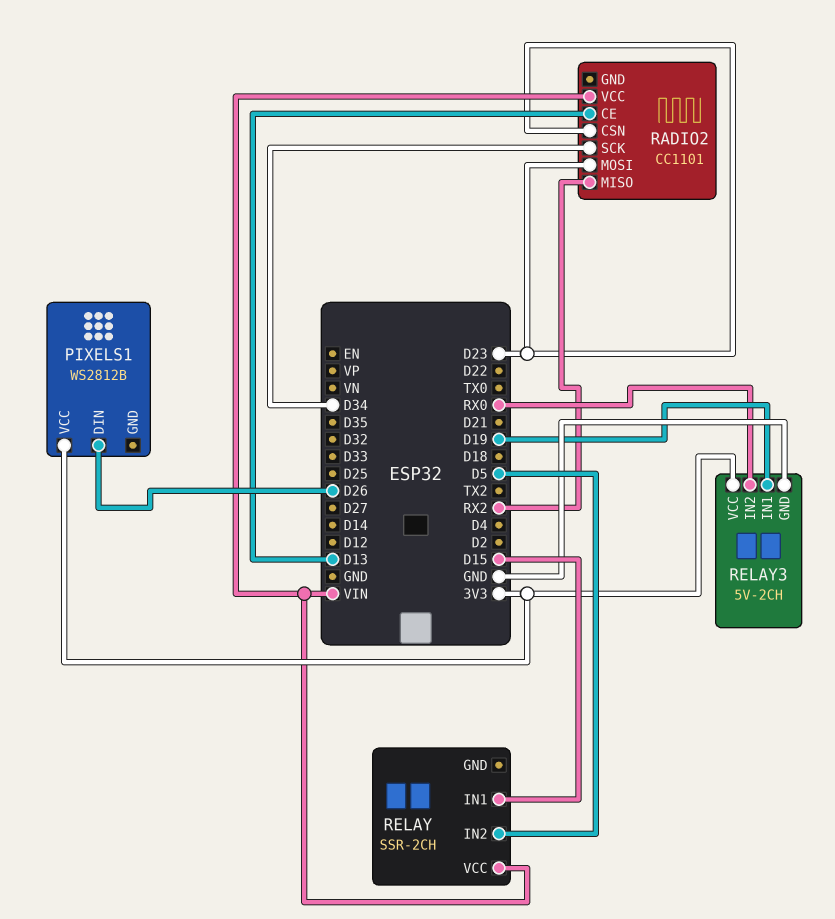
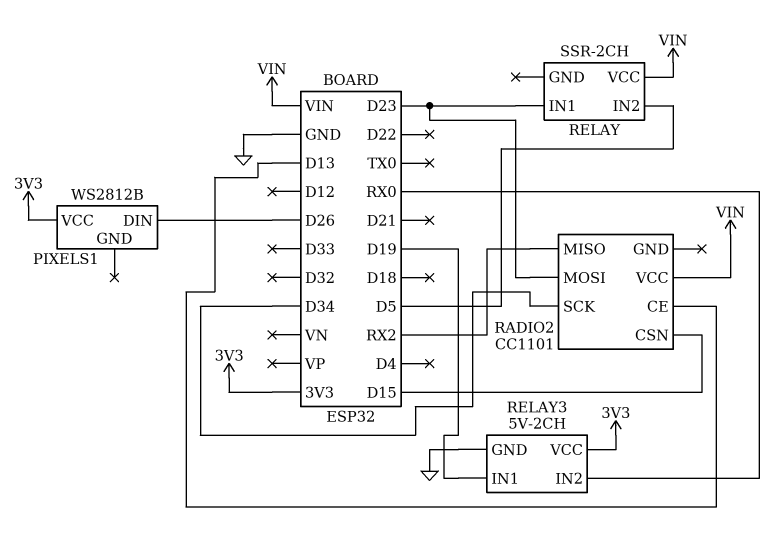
RADIO2 pin CSN: D23 -> D15
RELAY pin IN1: D15 -> D23

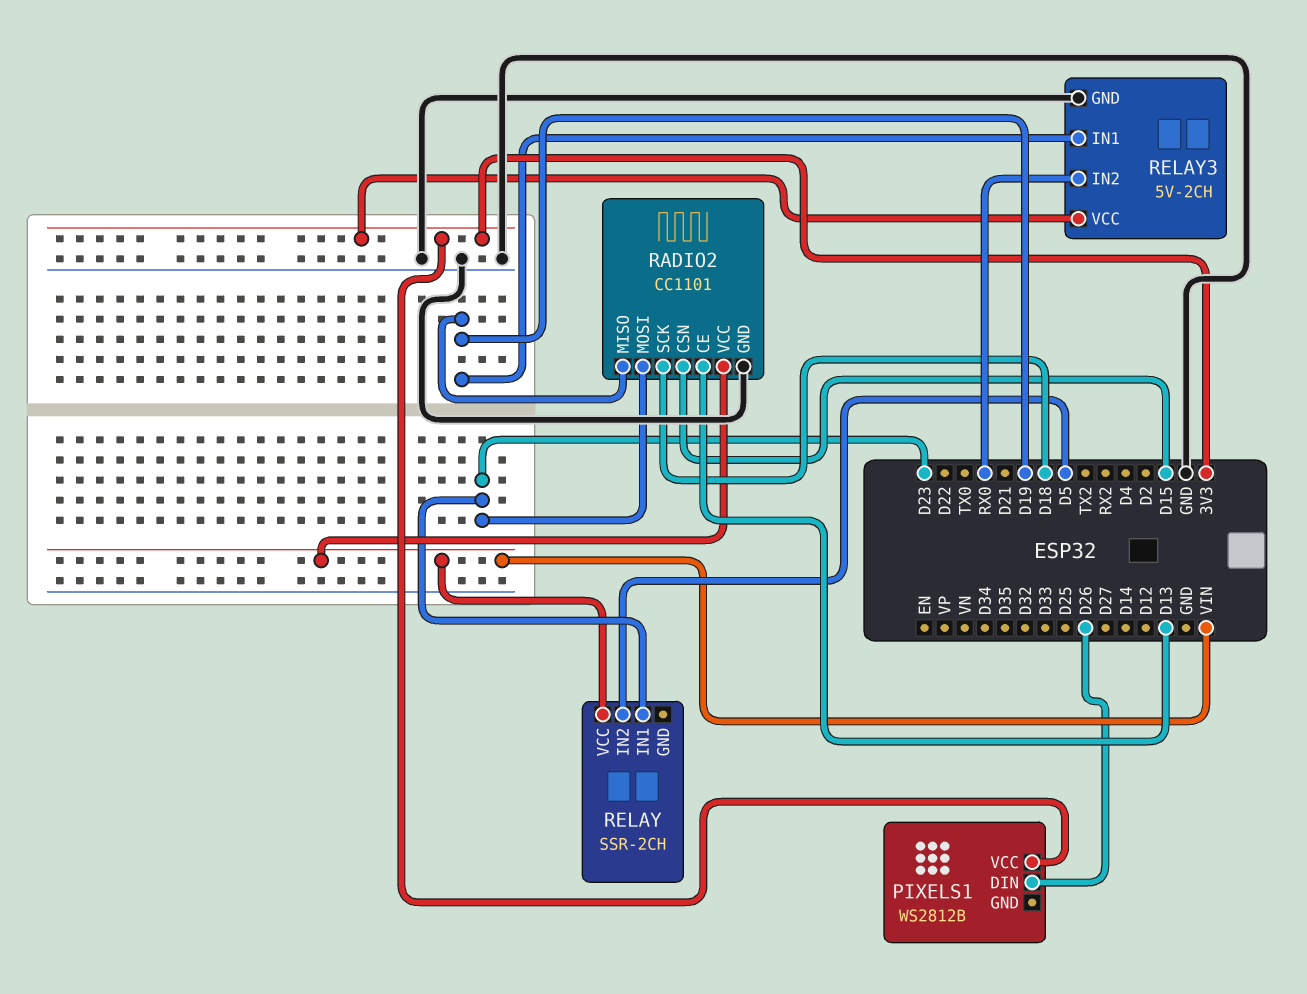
RADIO2 pin GND: none -> GND
RADIO2 pin MISO: RX2 -> D19
RADIO2 pin SCK: D34 -> D18

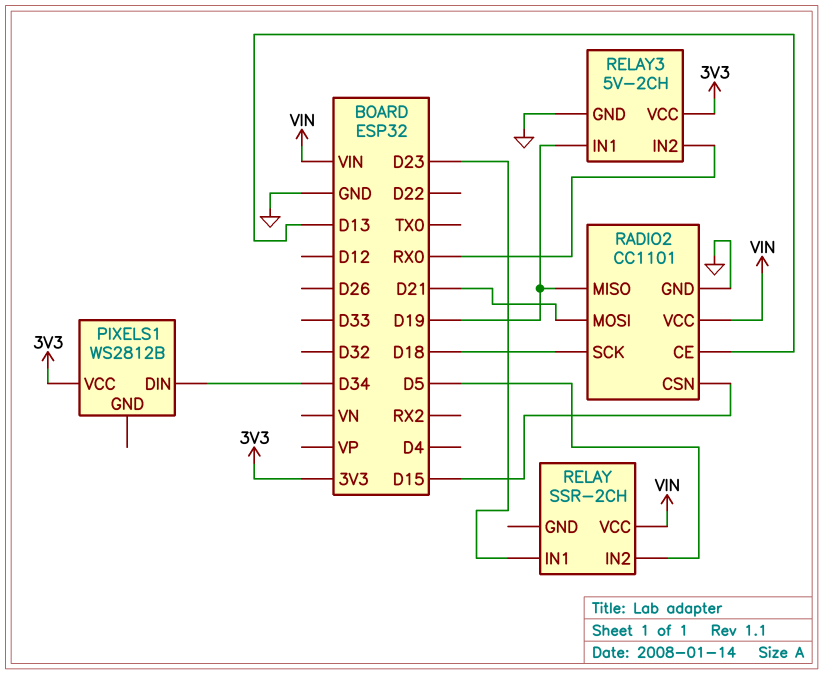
PIXELS1 pin DIN: D26 -> D34
RADIO2 pin MOSI: D23 -> D21

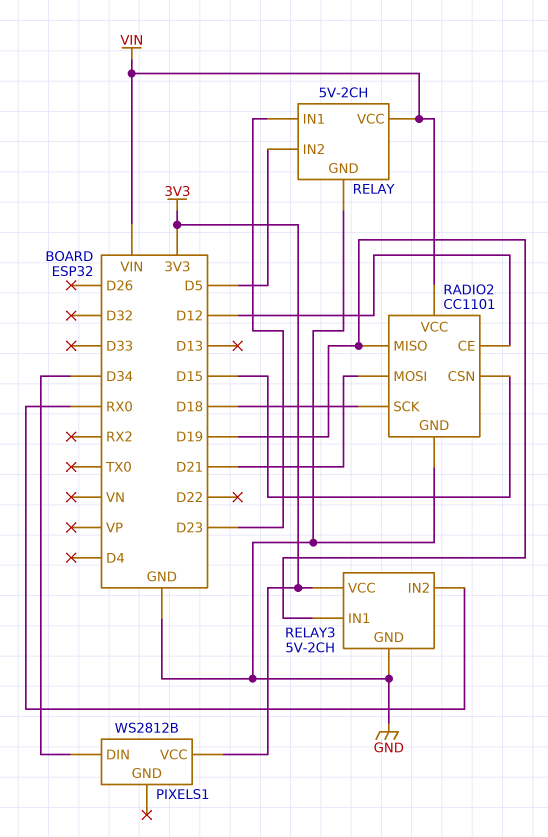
RADIO2 pin CE: D13 -> D12
RELAY: SSR-2CH -> 5V-2CH
RELAY pin GND: none -> GND

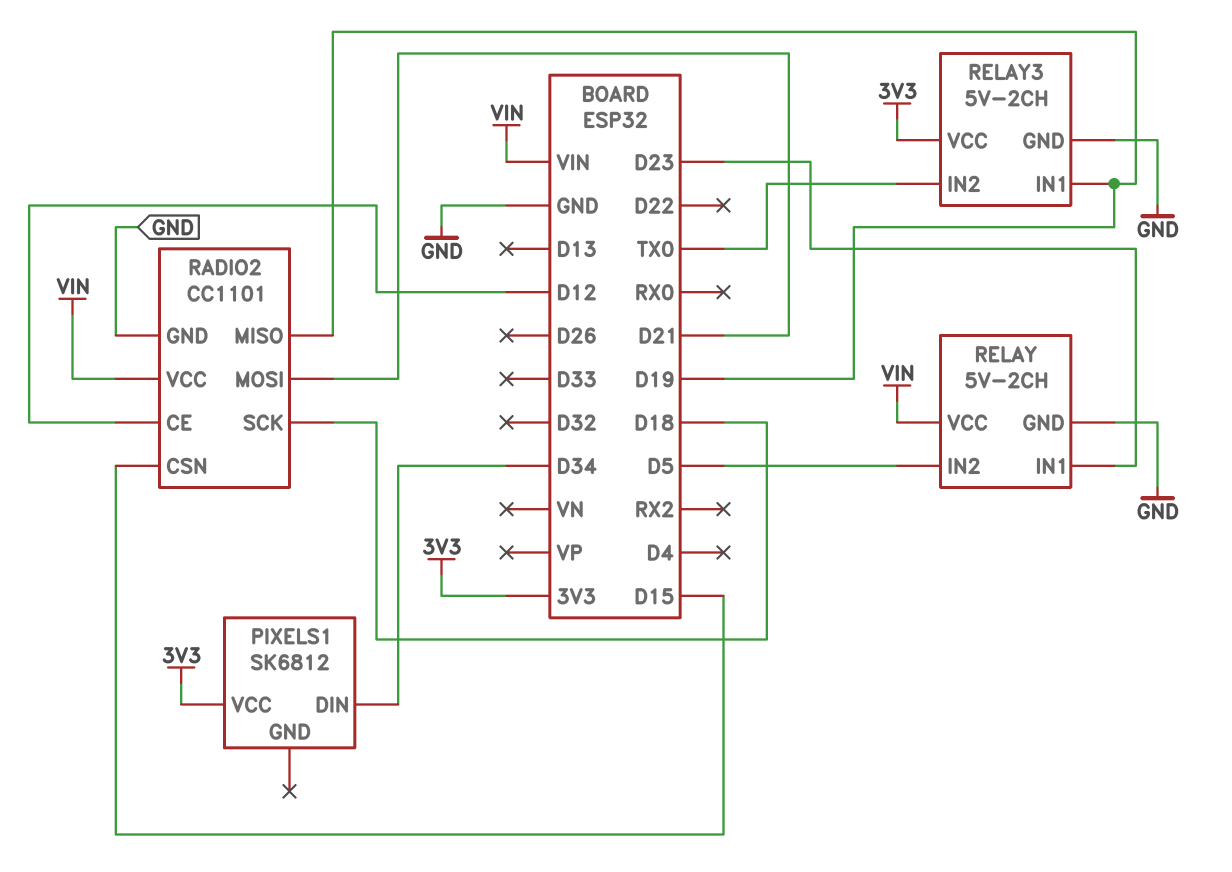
PIXELS1: WS2812B -> SK6812
RELAY3 pin IN2: RX0 -> TX0

